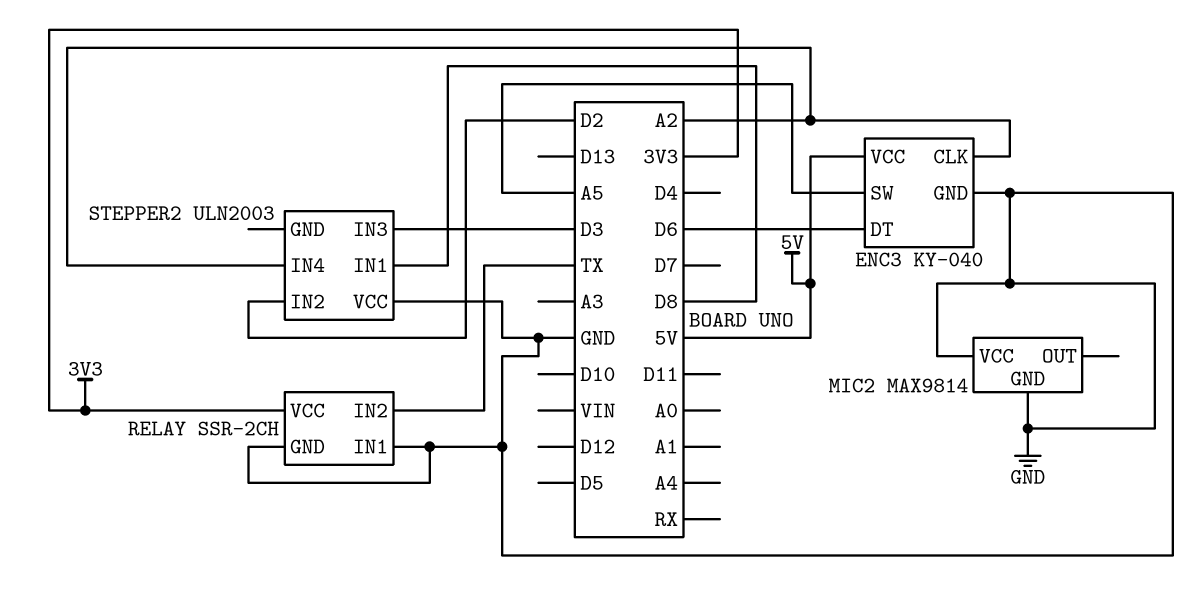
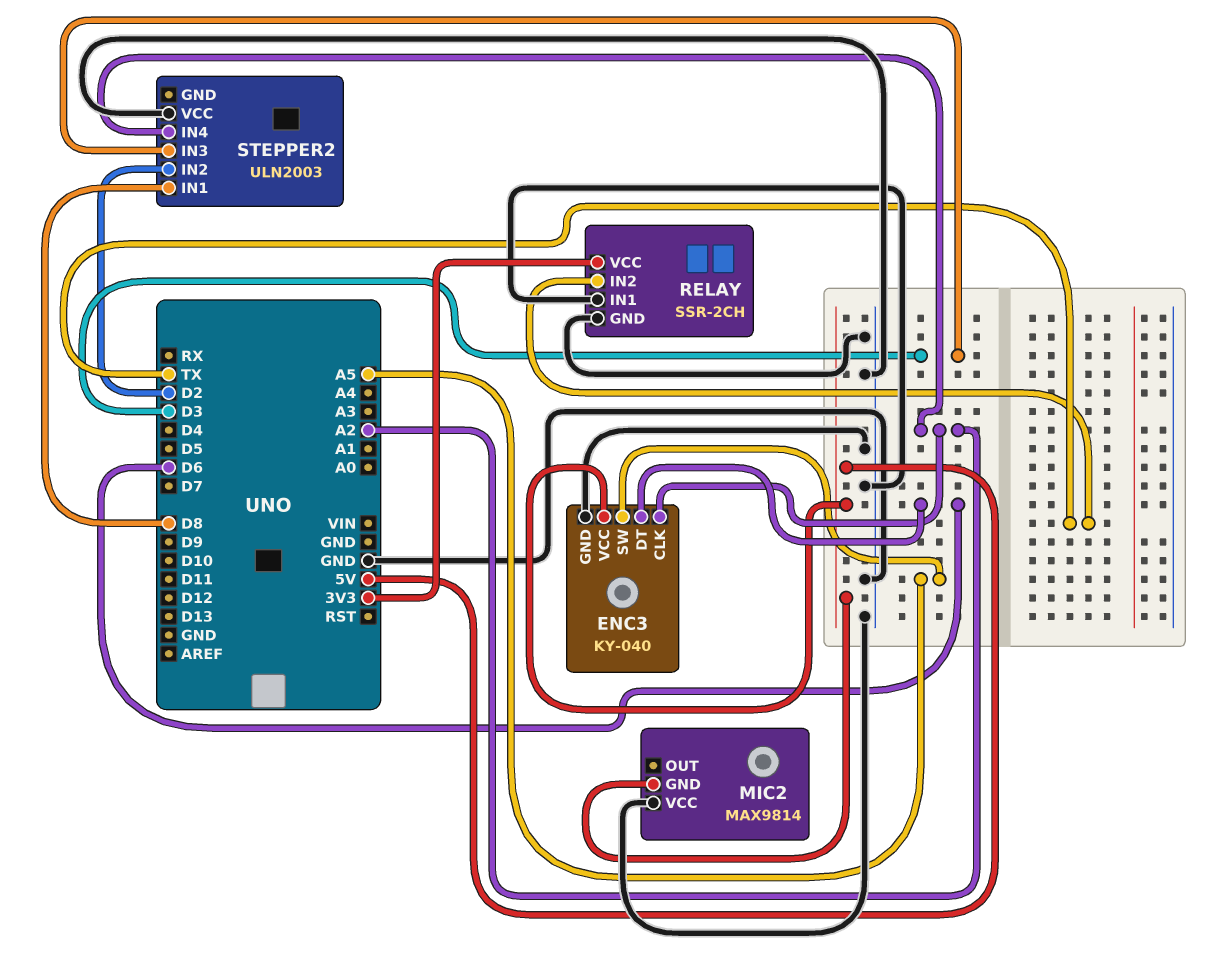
MIC2 pin GND: GND -> 5V

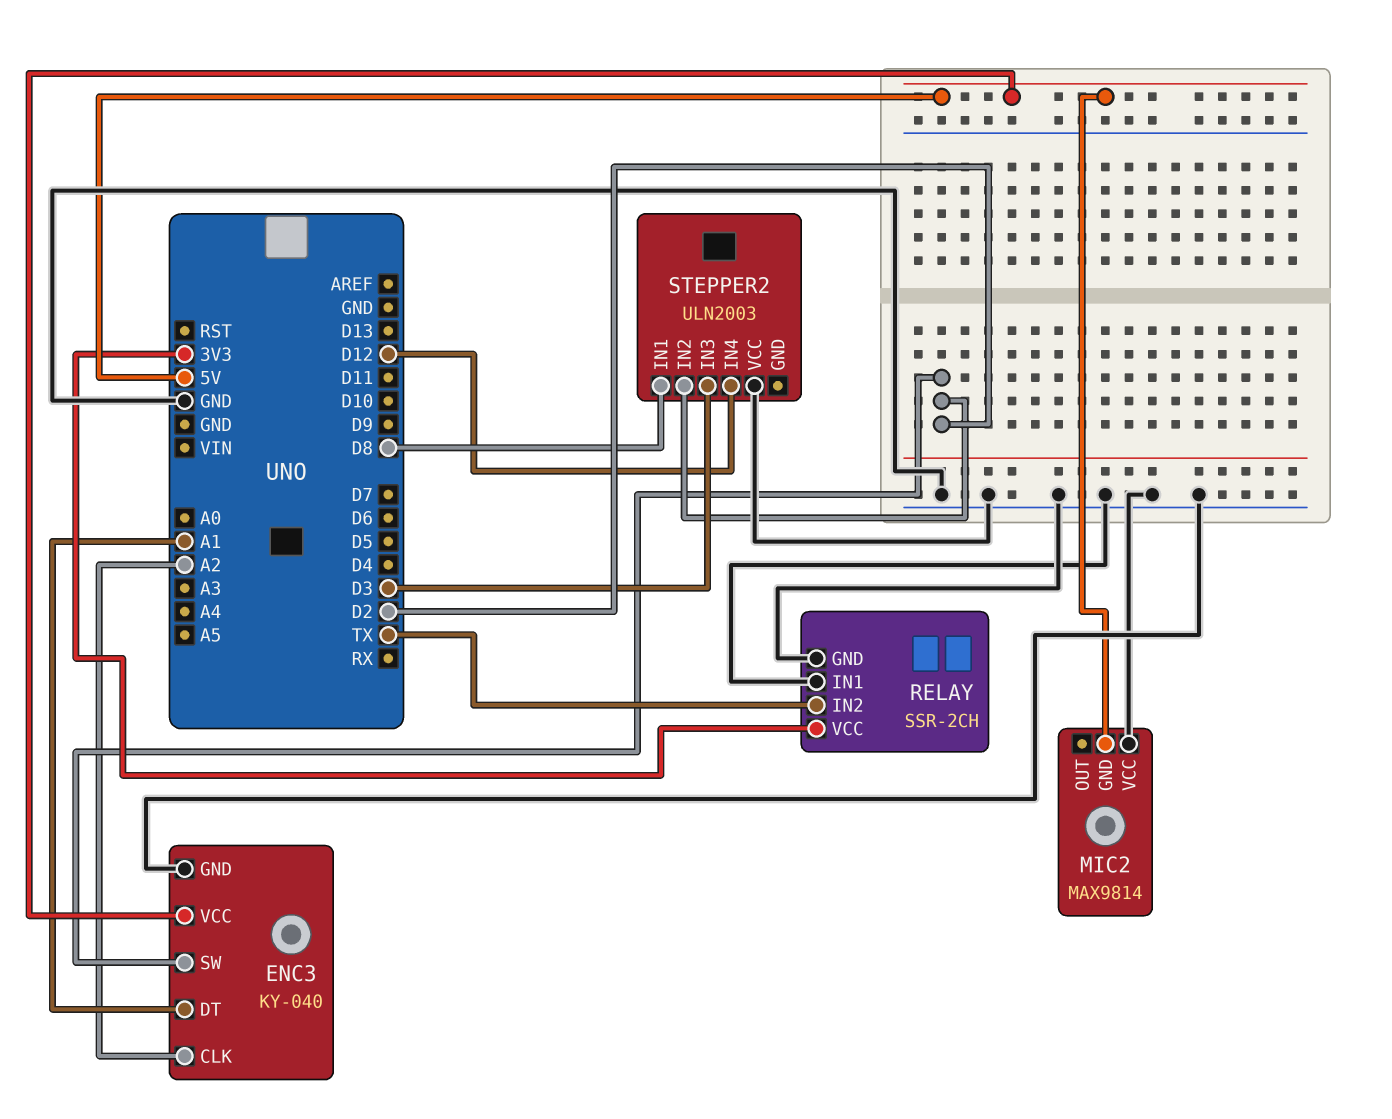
ENC3 pin DT: D6 -> A1
ENC3 pin SW: A5 -> D2
STEPPER2 pin IN4: A2 -> D12

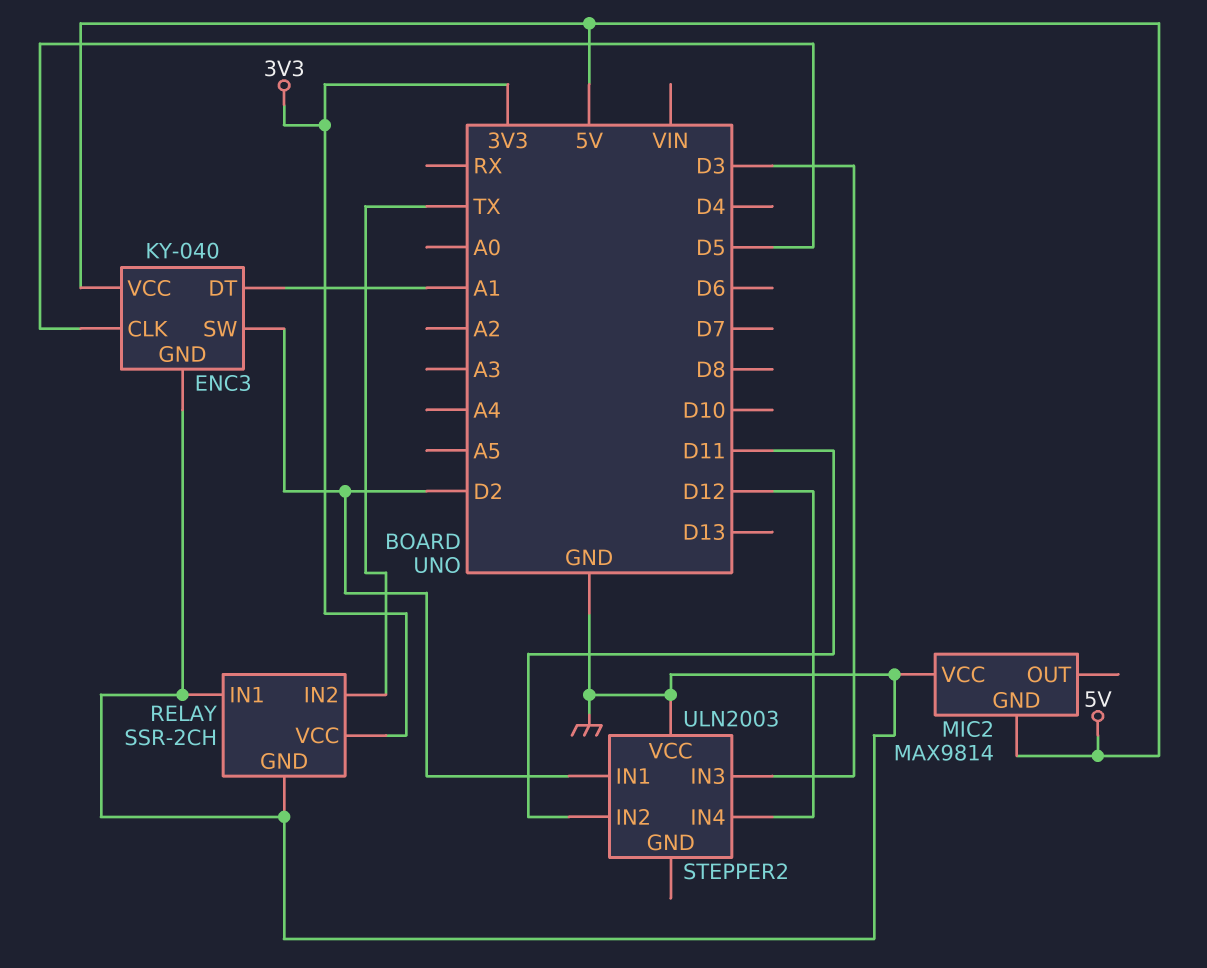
ENC3 pin CLK: A2 -> D5
STEPPER2 pin IN1: D8 -> D2
STEPPER2 pin IN2: D2 -> D11

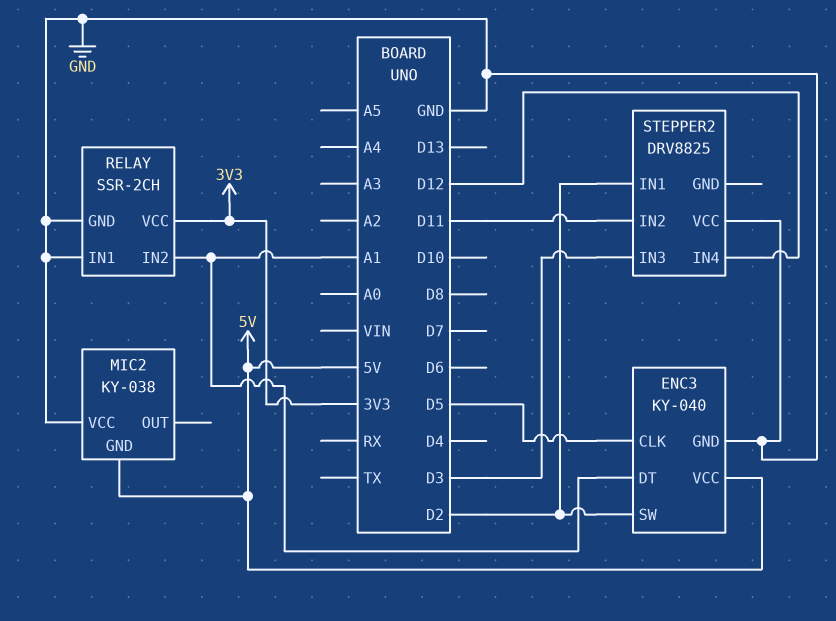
MIC2: MAX9814 -> KY-038
RELAY pin IN2: TX -> A1
STEPPER2: ULN2003 -> DRV8825

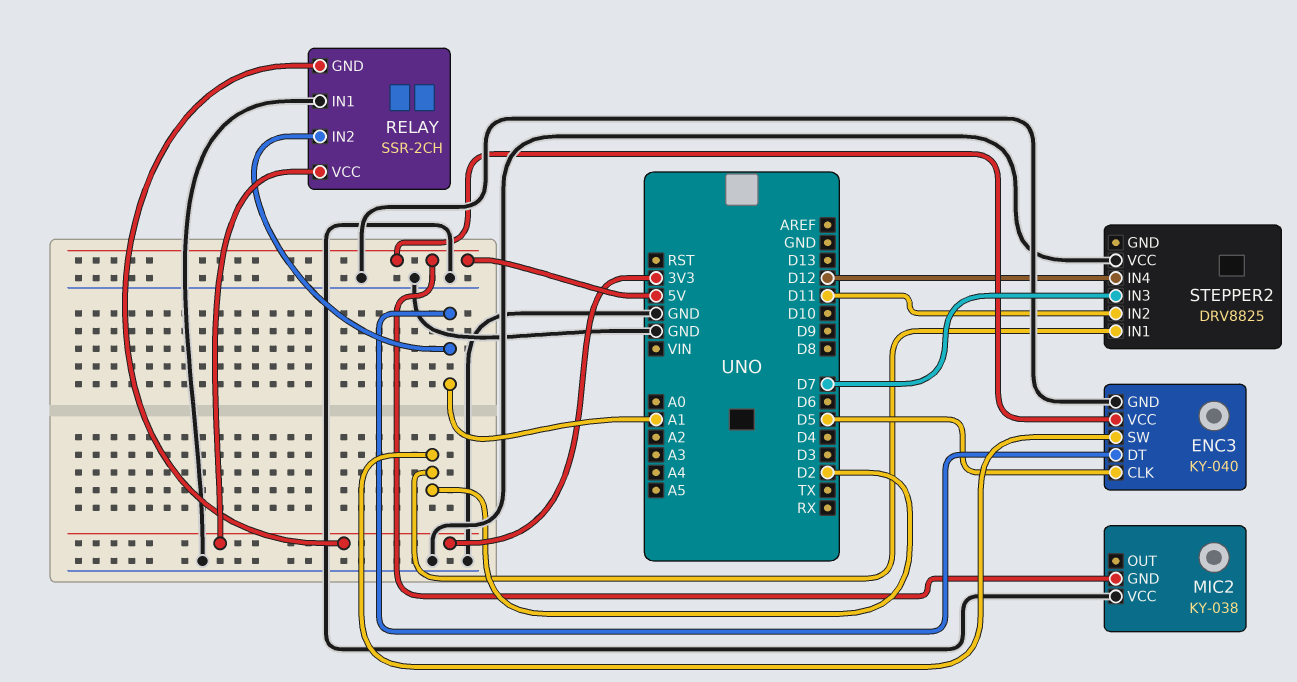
RELAY pin GND: GND -> 3V3
STEPPER2 pin IN3: D3 -> D7

